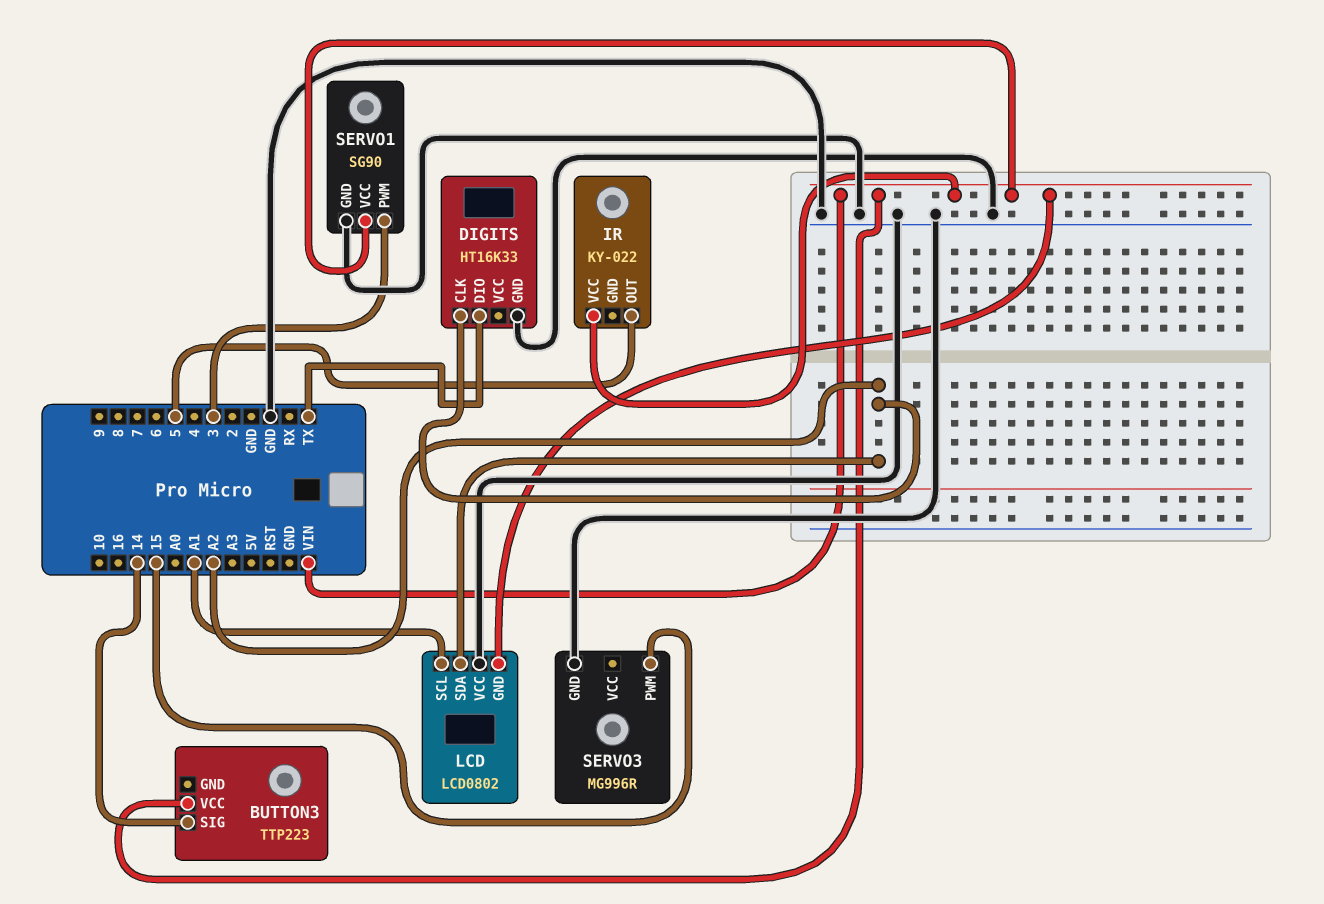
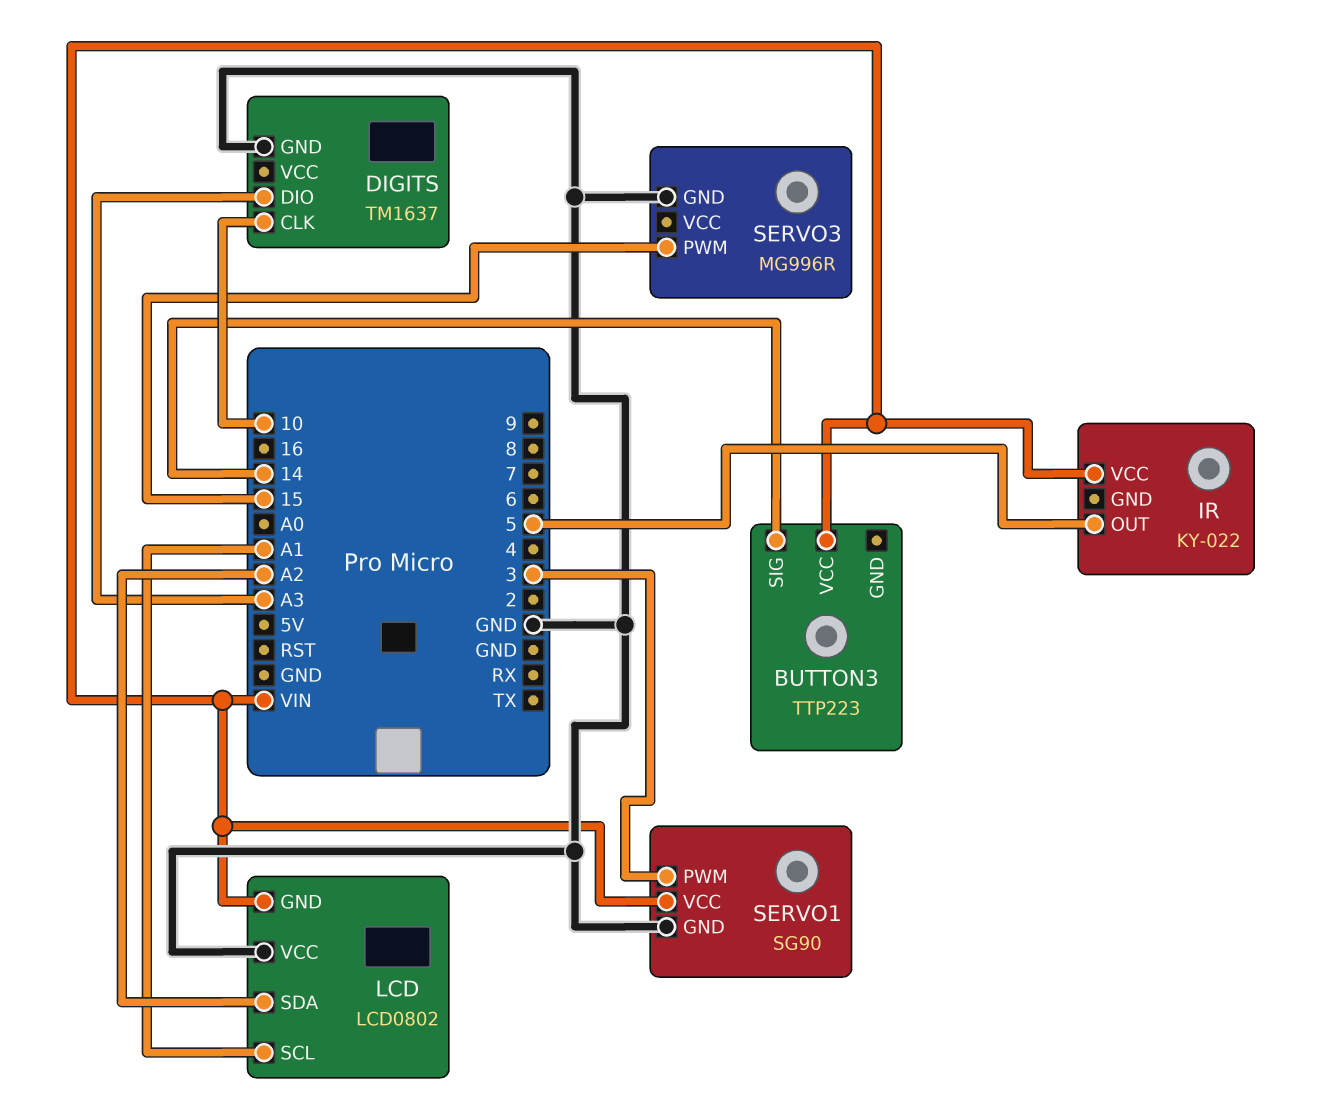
DIGITS: HT16K33 -> TM1637
DIGITS pin CLK: A2 -> 10
DIGITS pin DIO: TX -> A3

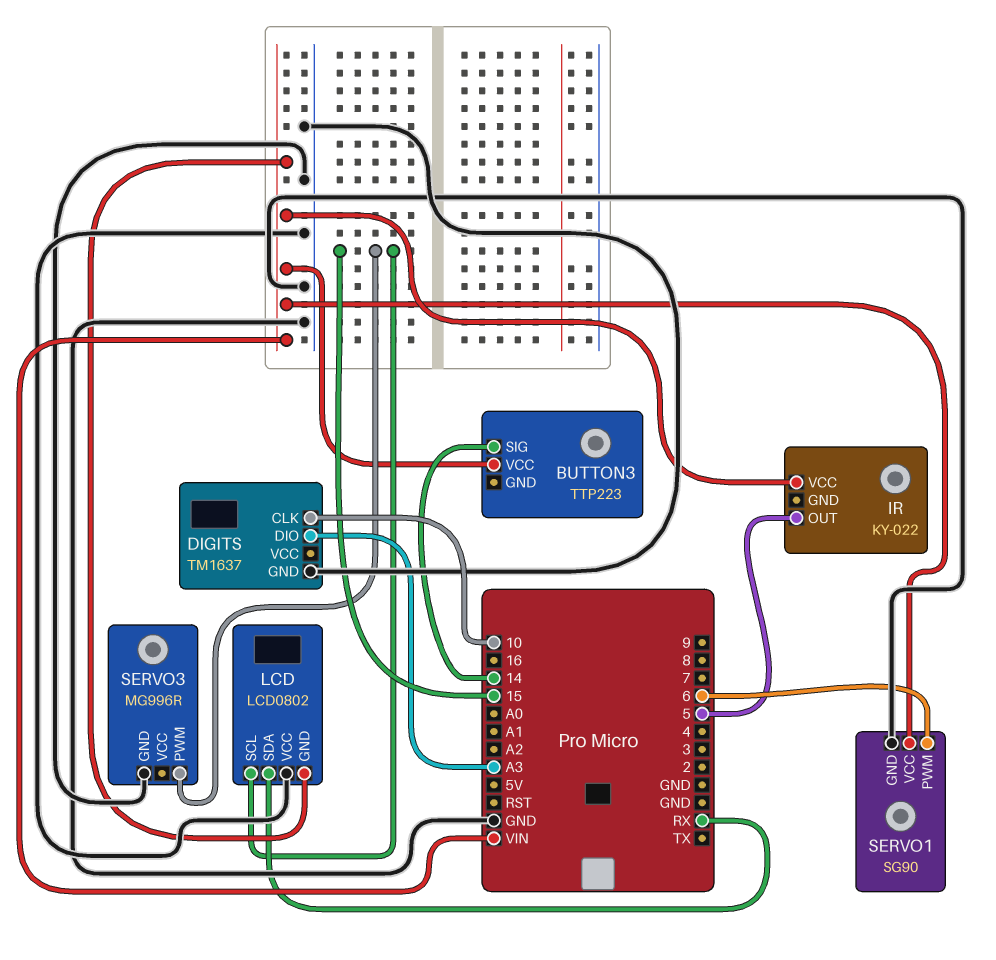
LCD pin SCL: A1 -> 15
LCD pin SDA: A2 -> RX
SERVO1 pin PWM: 3 -> 6

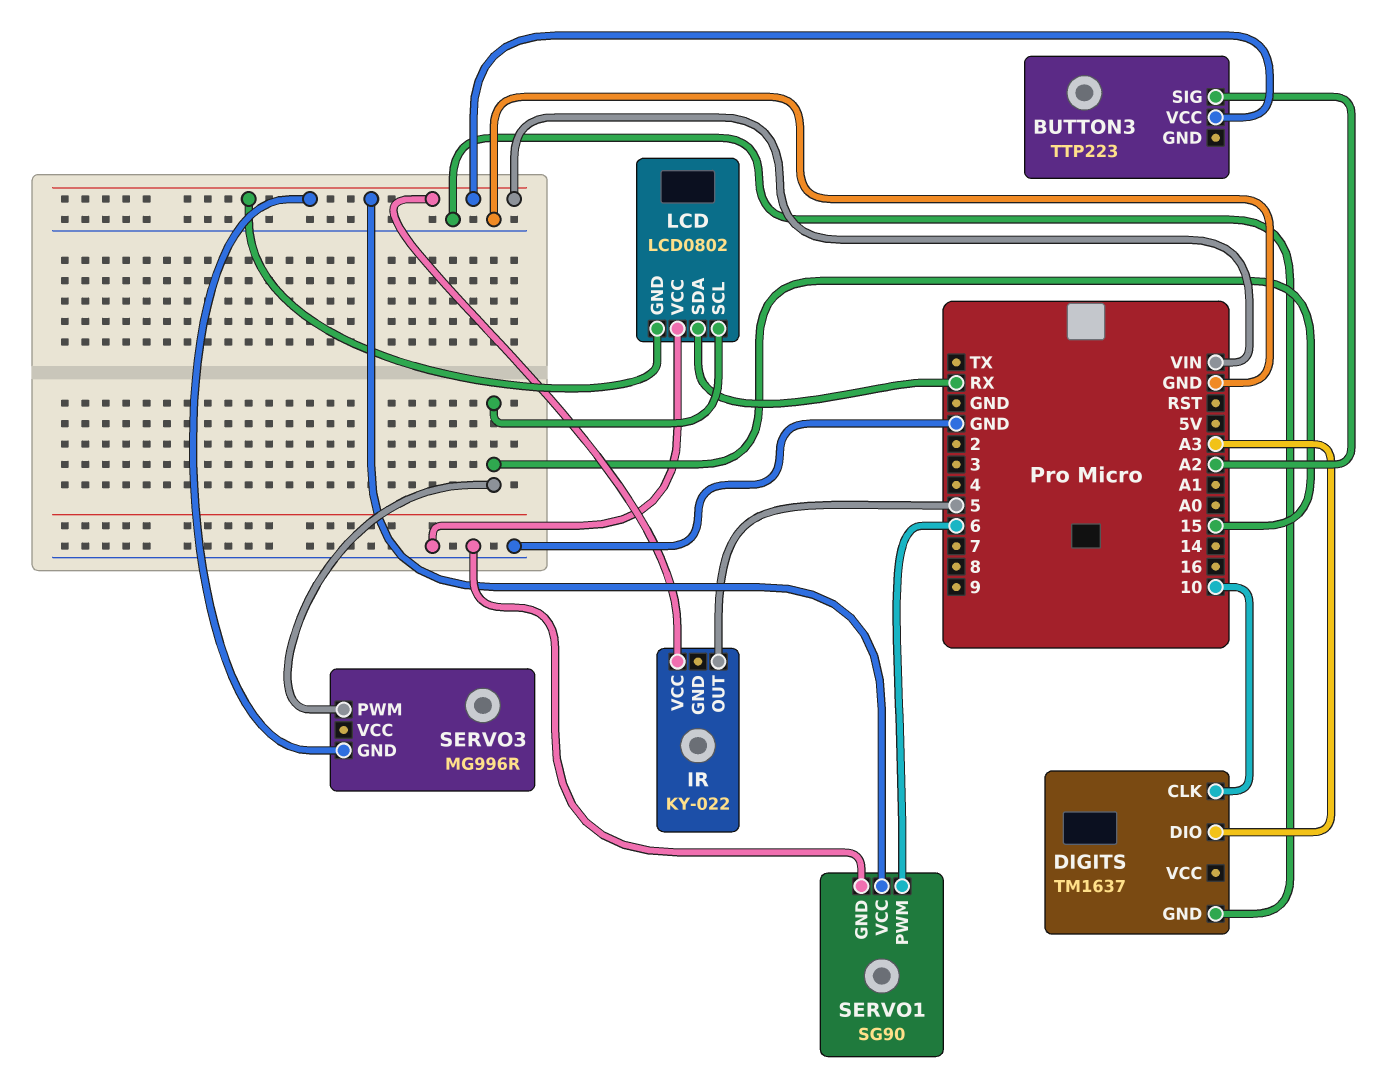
BUTTON3 pin SIG: 14 -> A2
SERVO3 pin GND: GND -> VIN

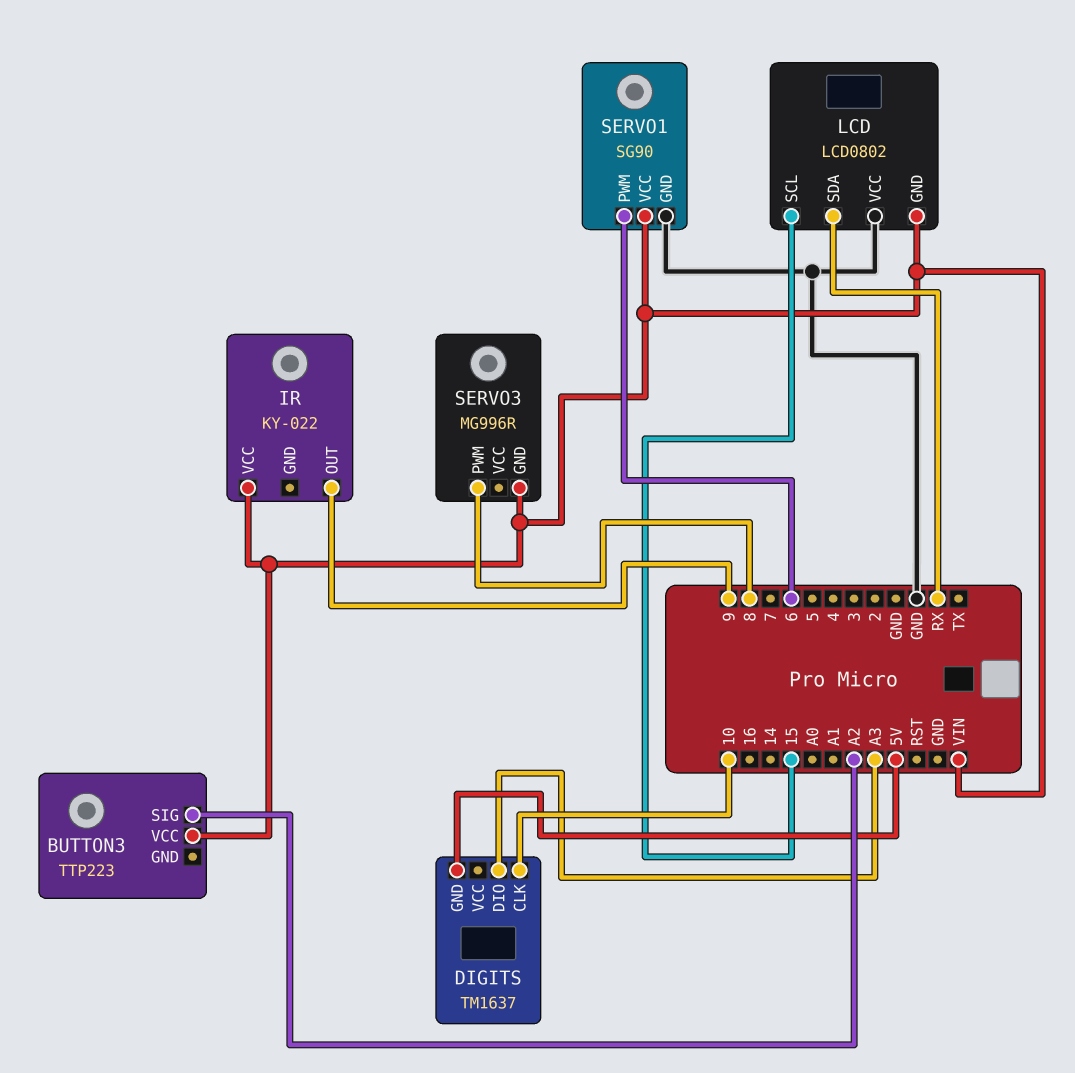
DIGITS pin GND: GND -> 5V
IR pin OUT: 5 -> 9
SERVO3 pin PWM: 15 -> 8

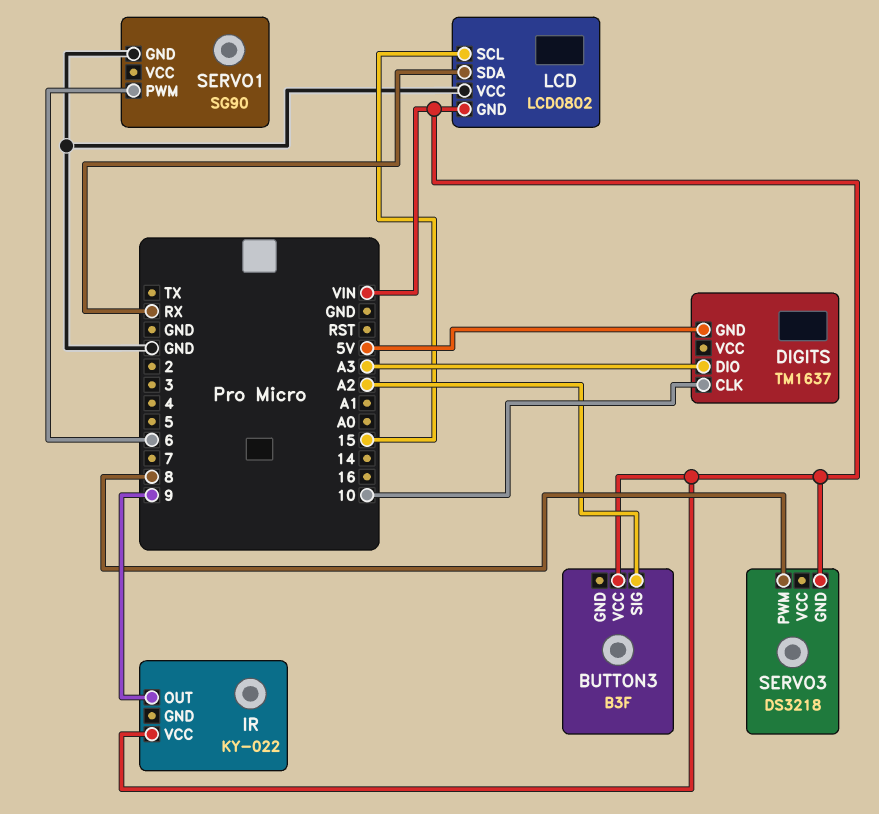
BUTTON3: TTP223 -> B3F
SERVO1 pin VCC: VIN -> none
SERVO3: MG996R -> DS3218

